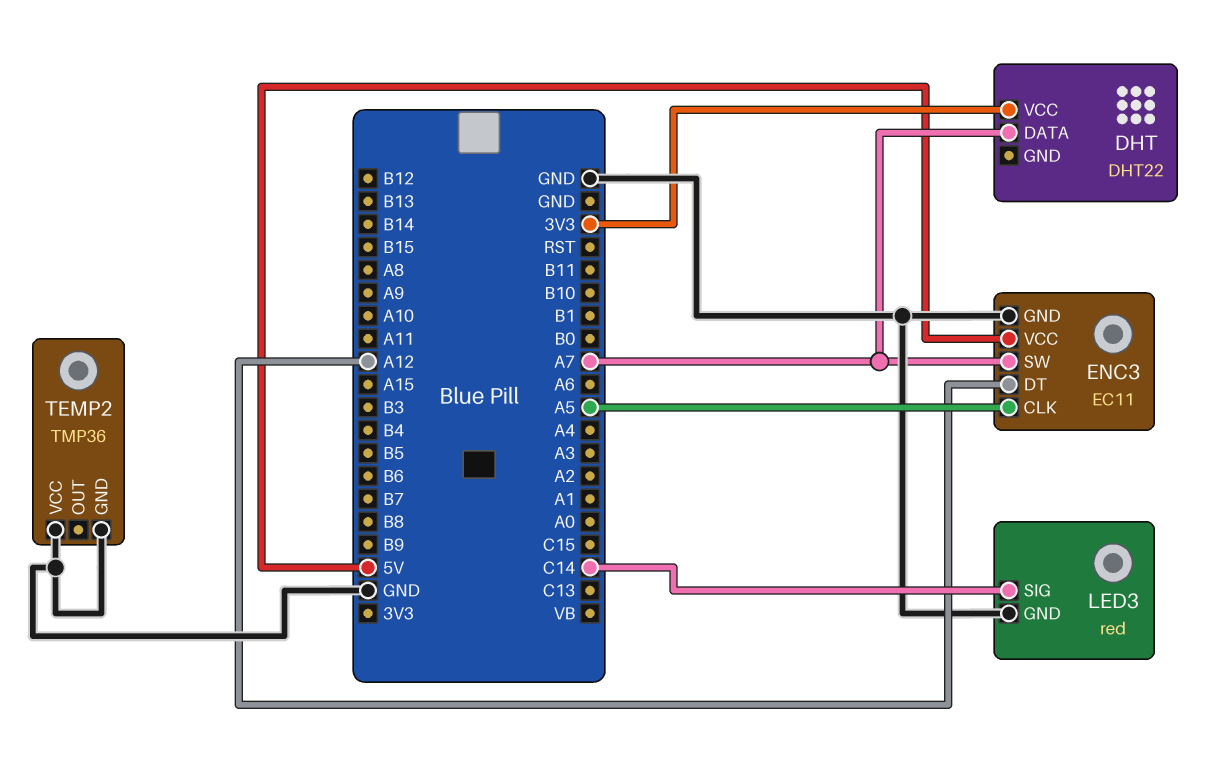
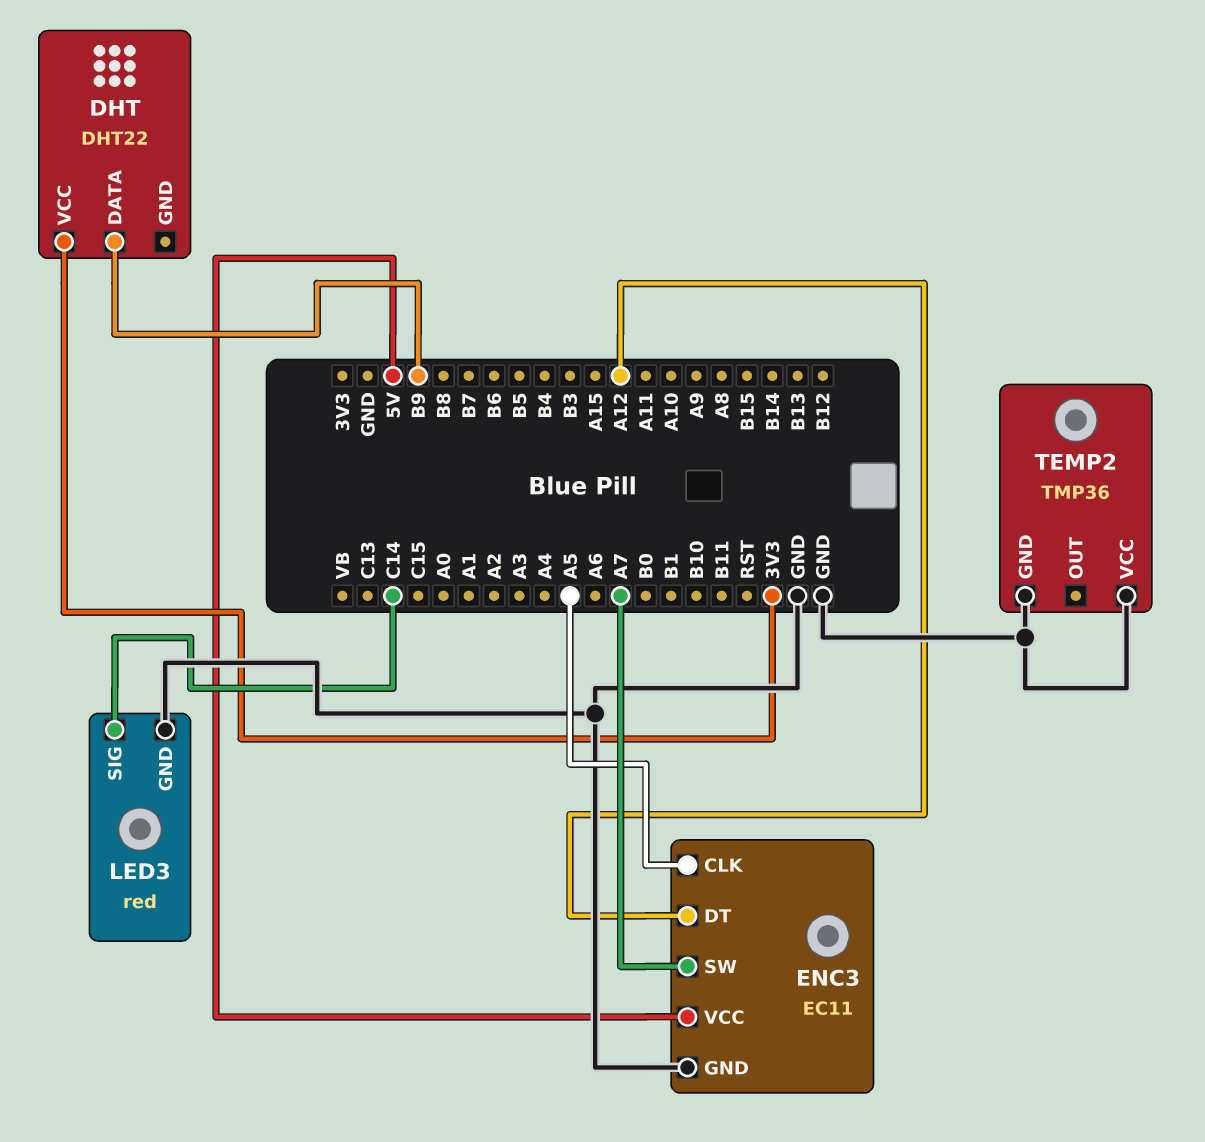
DHT pin DATA: A7 -> B9

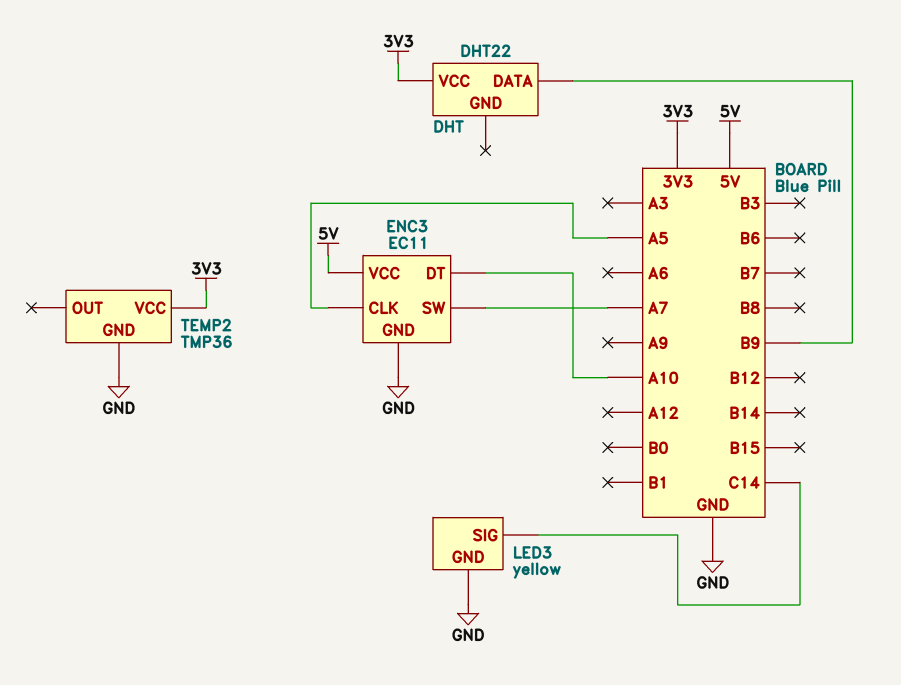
ENC3 pin DT: A12 -> A10
LED3: red -> yellow
TEMP2 pin VCC: GND -> 3V3

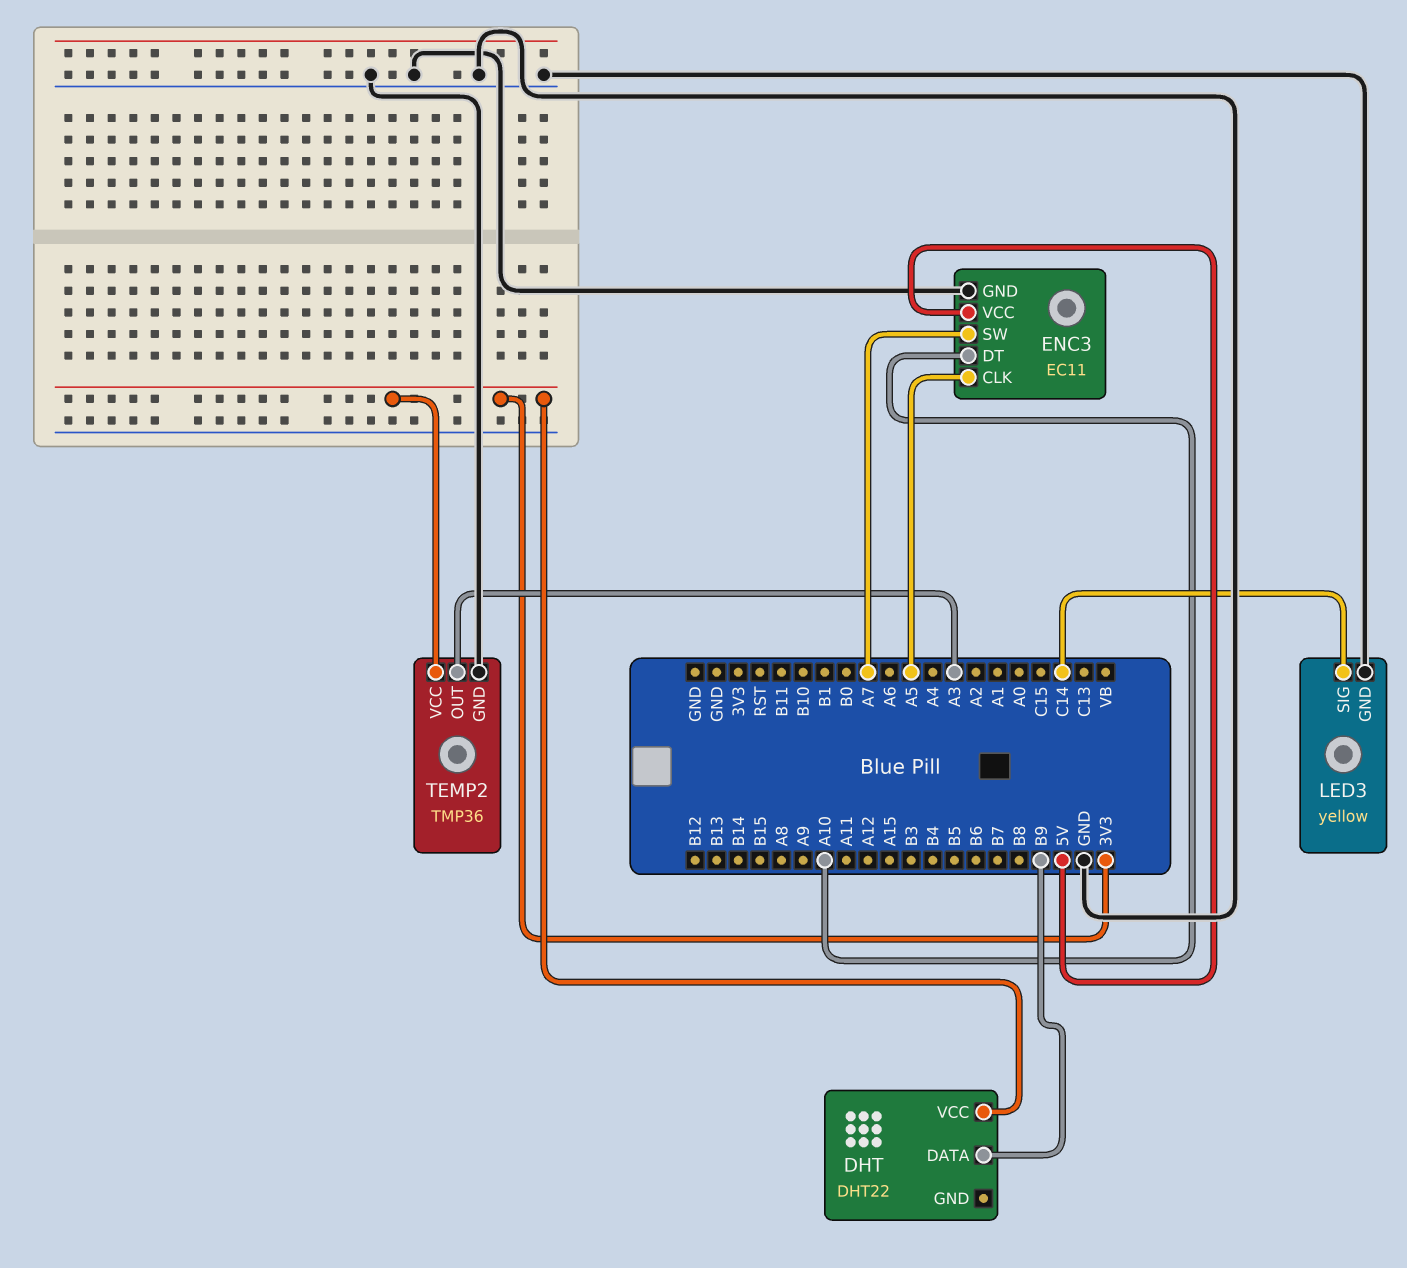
TEMP2 pin OUT: none -> A3

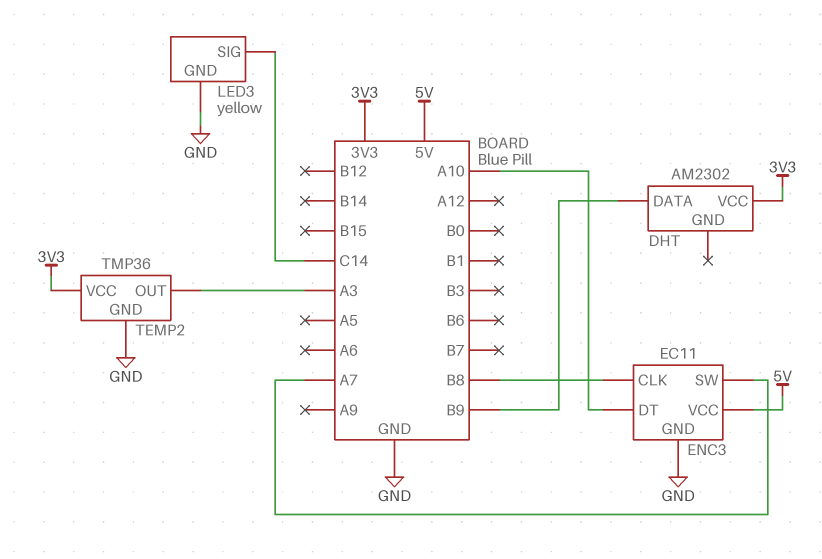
DHT: DHT22 -> AM2302
ENC3 pin CLK: A5 -> B8

